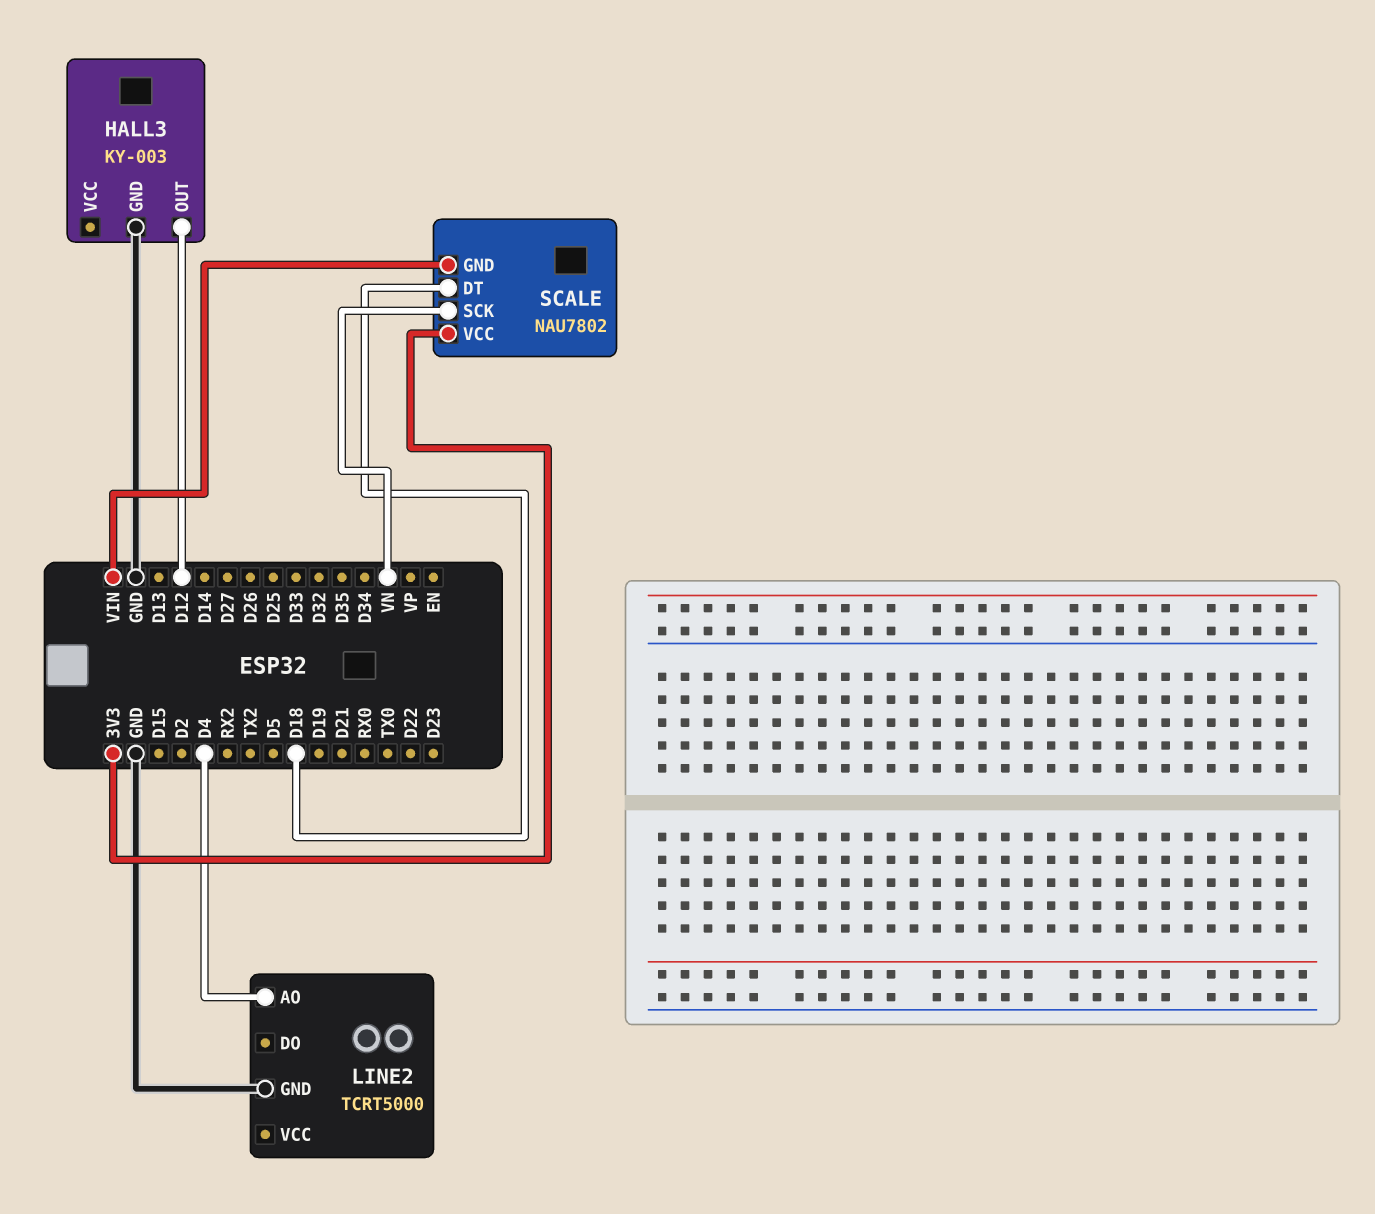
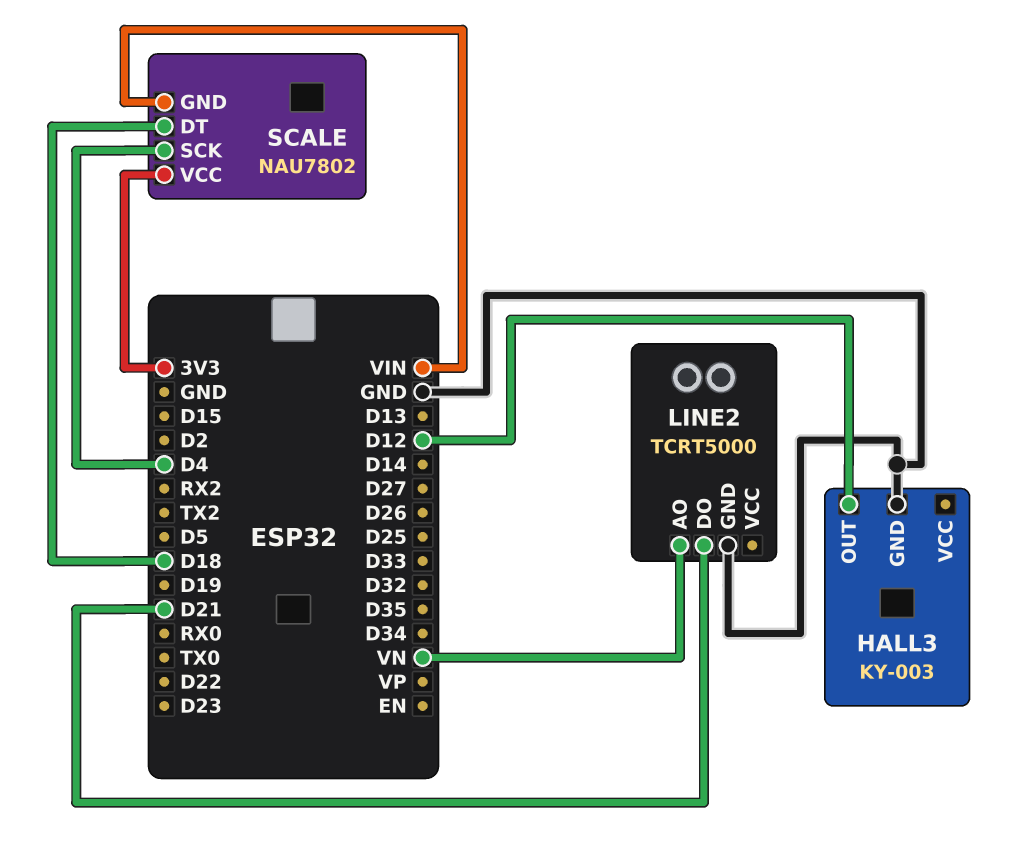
LINE2 pin AO: D4 -> VN
LINE2 pin DO: none -> D21
SCALE pin SCK: VN -> D4

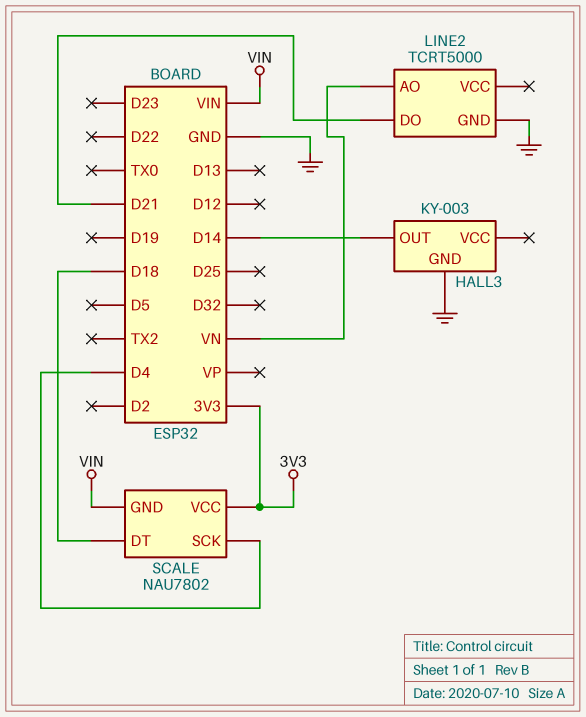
HALL3 pin OUT: D12 -> D14

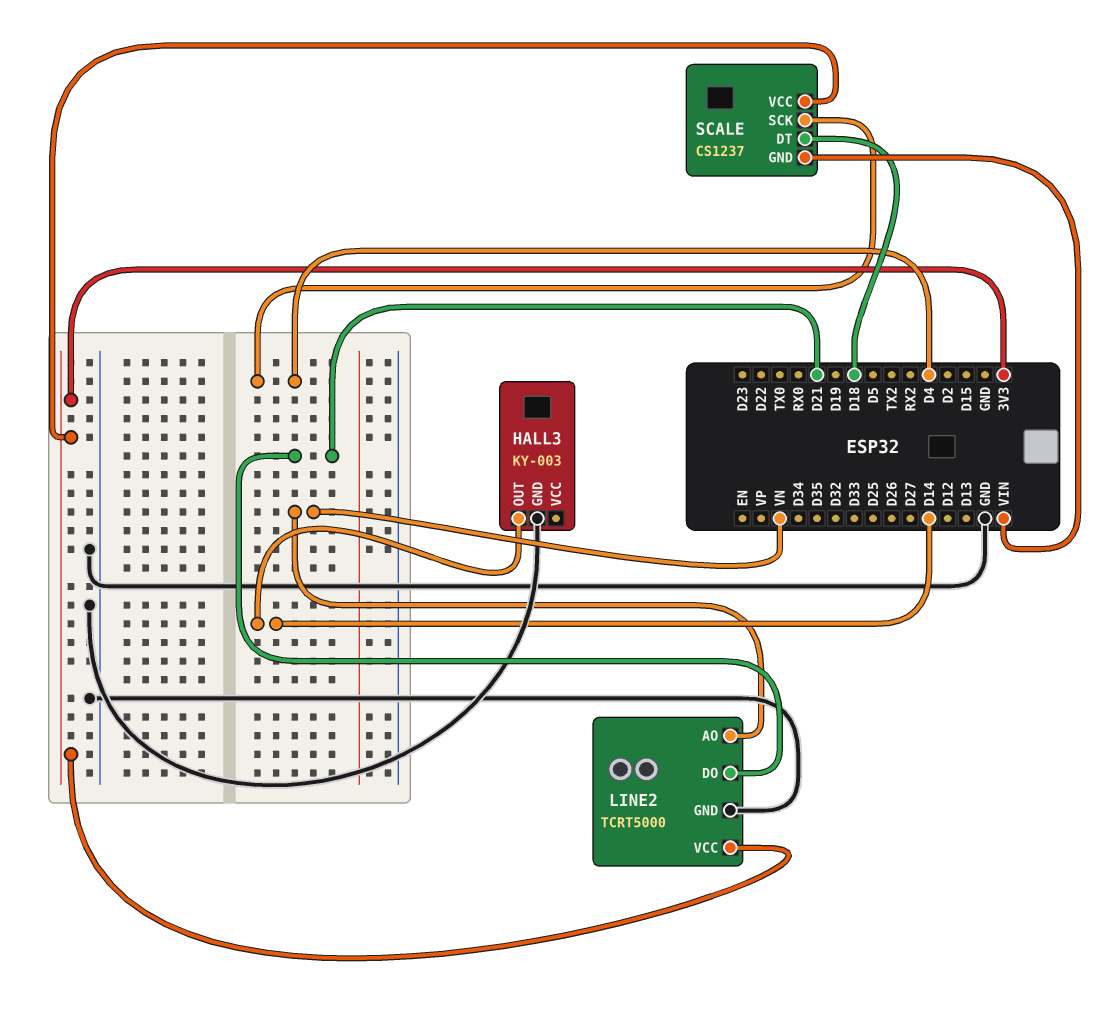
LINE2 pin VCC: none -> 3V3
SCALE: NAU7802 -> CS1237

